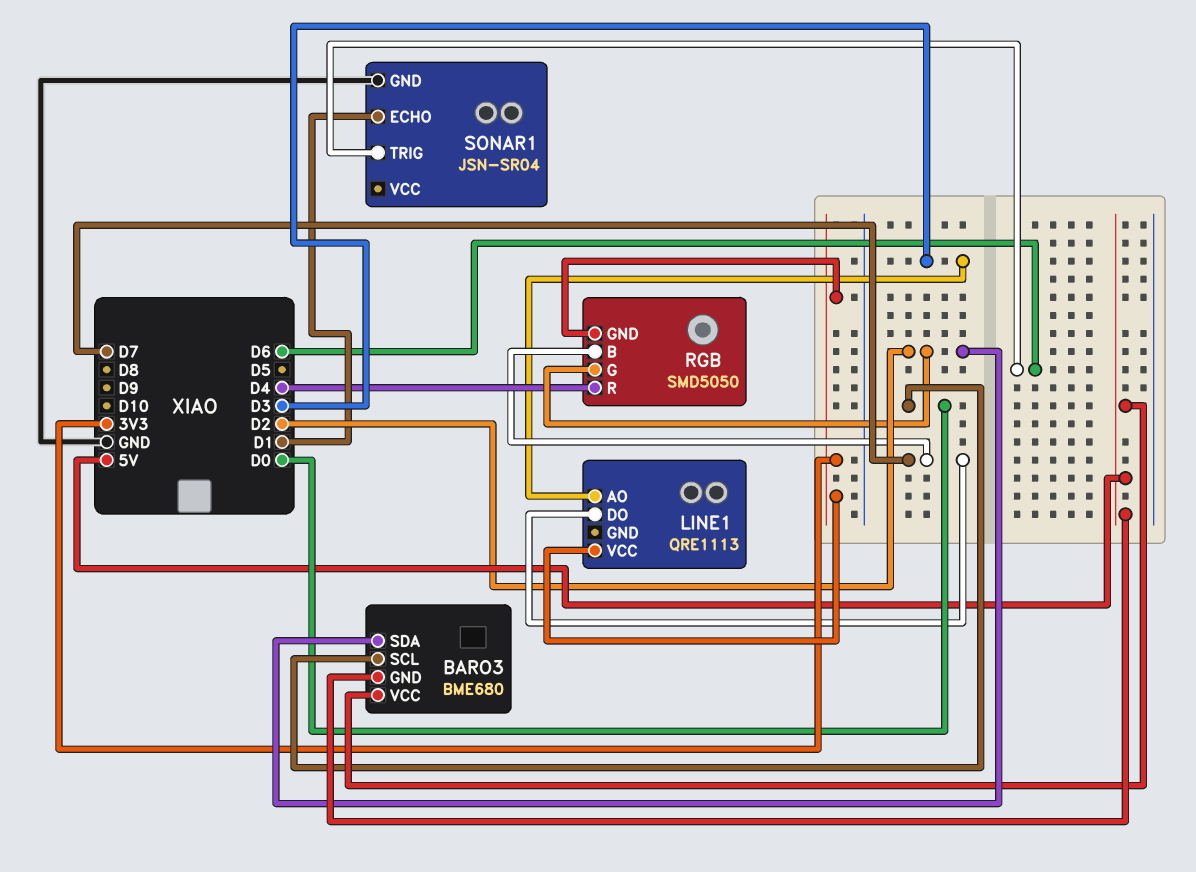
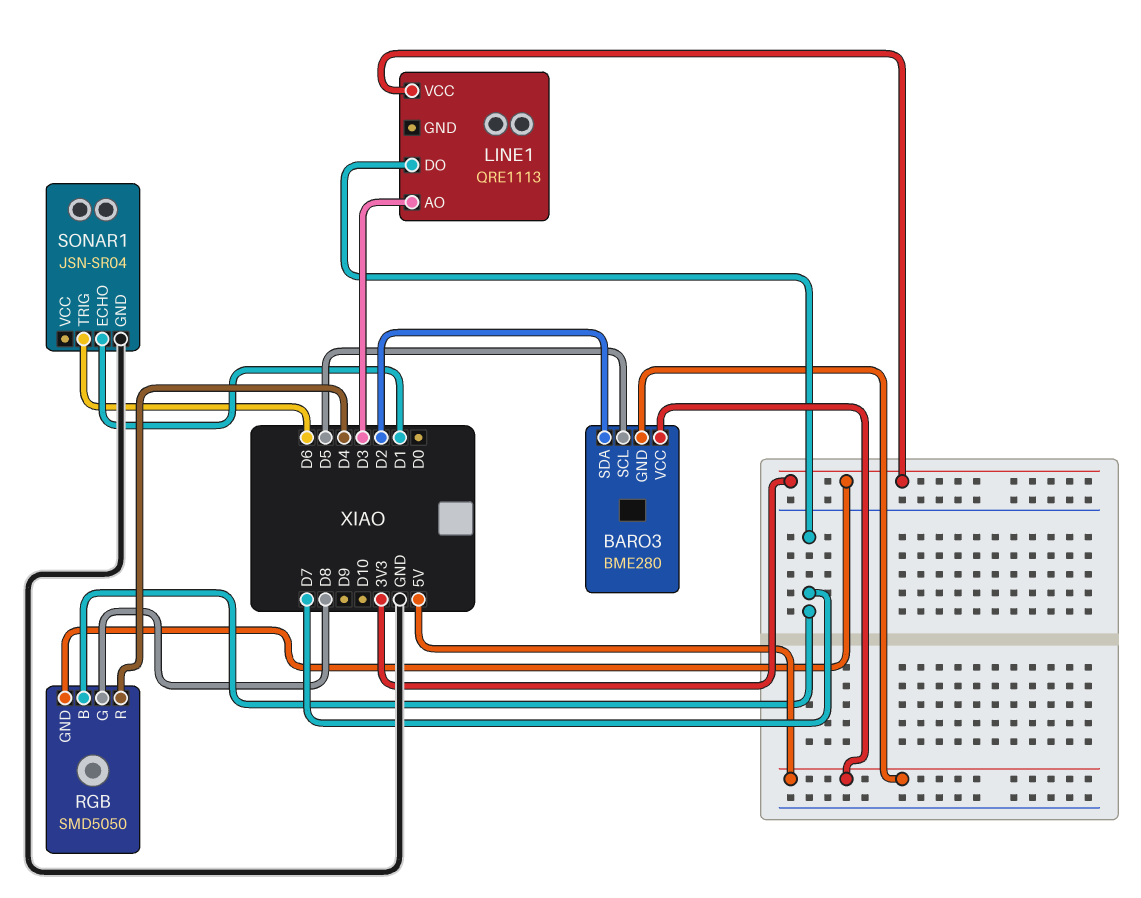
BARO3: BME680 -> BME280
BARO3 pin SCL: D0 -> D5
RGB pin G: D2 -> D8

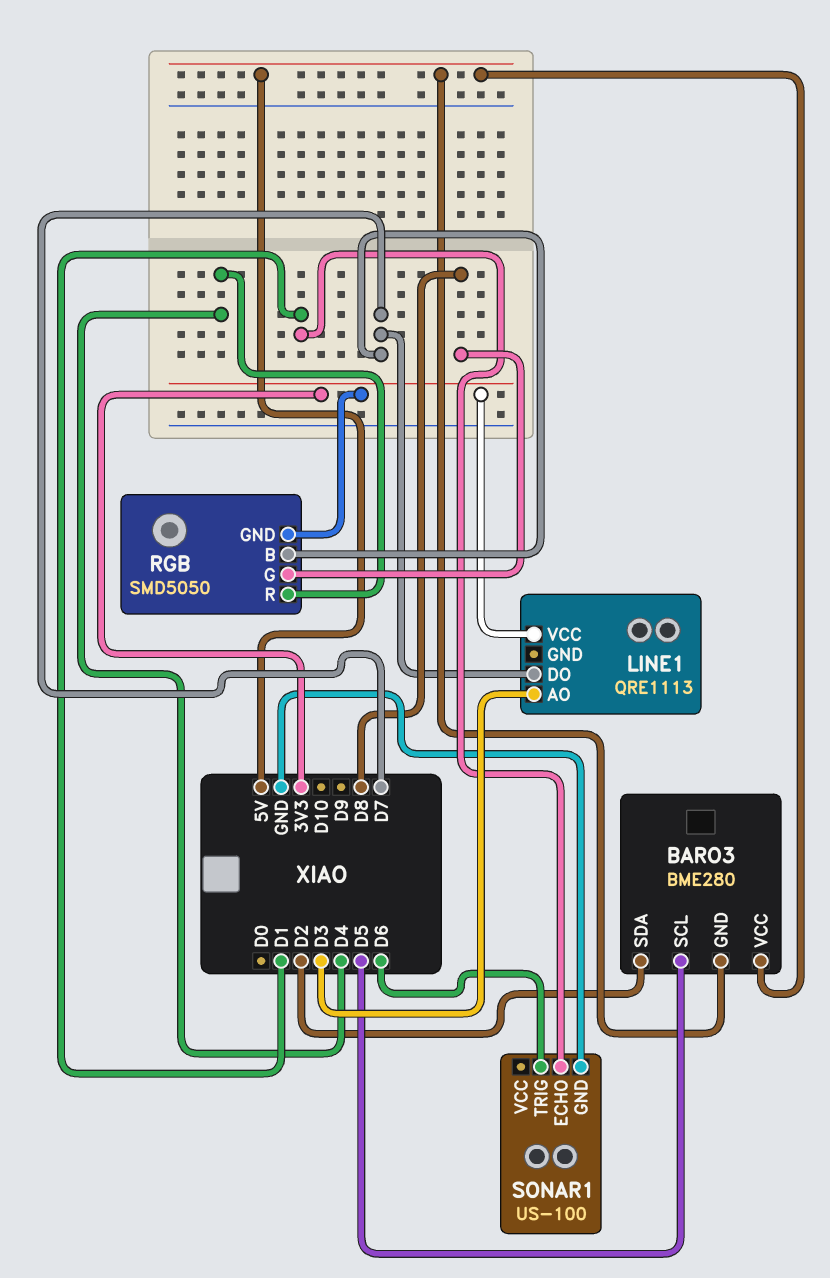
SONAR1: JSN-SR04 -> US-100

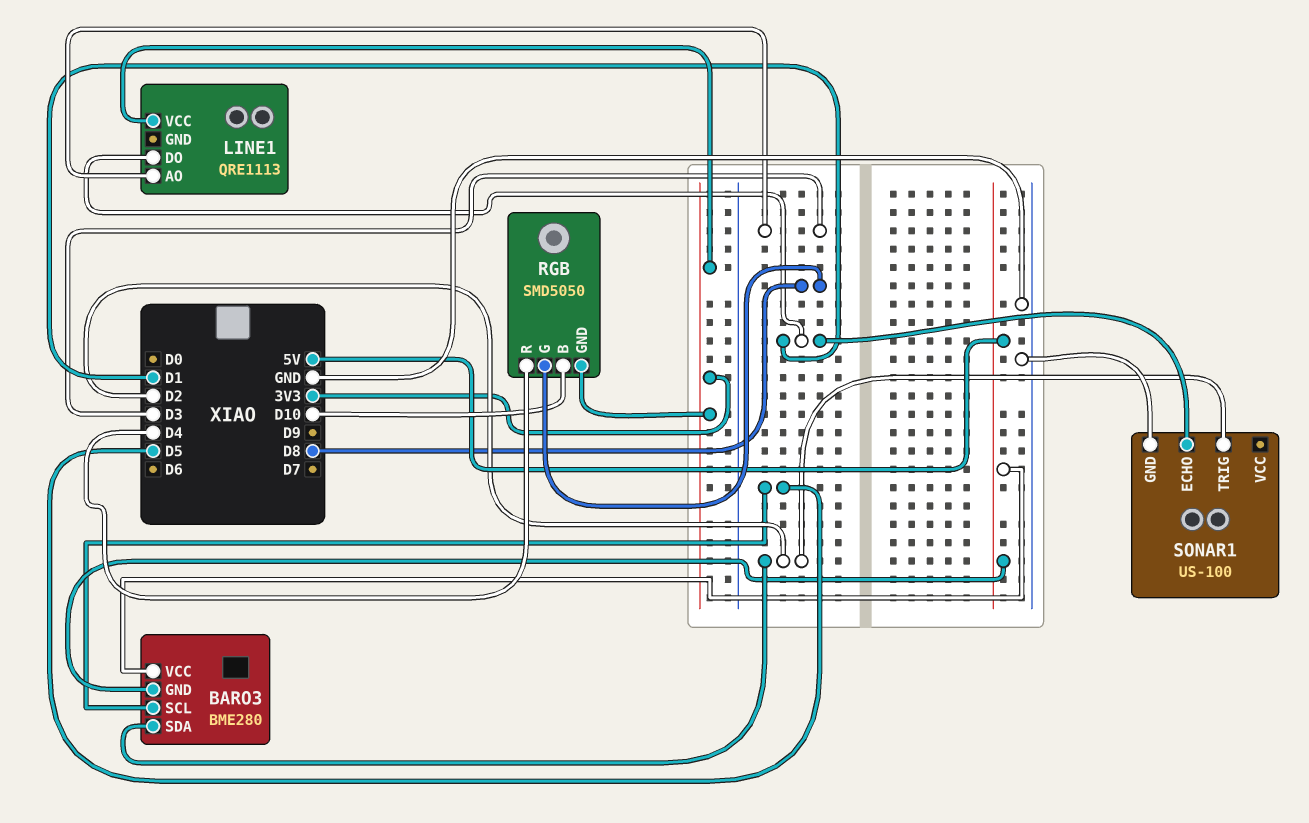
LINE1 pin DO: D7 -> D1
RGB pin B: D7 -> D10
SONAR1 pin TRIG: D6 -> D2

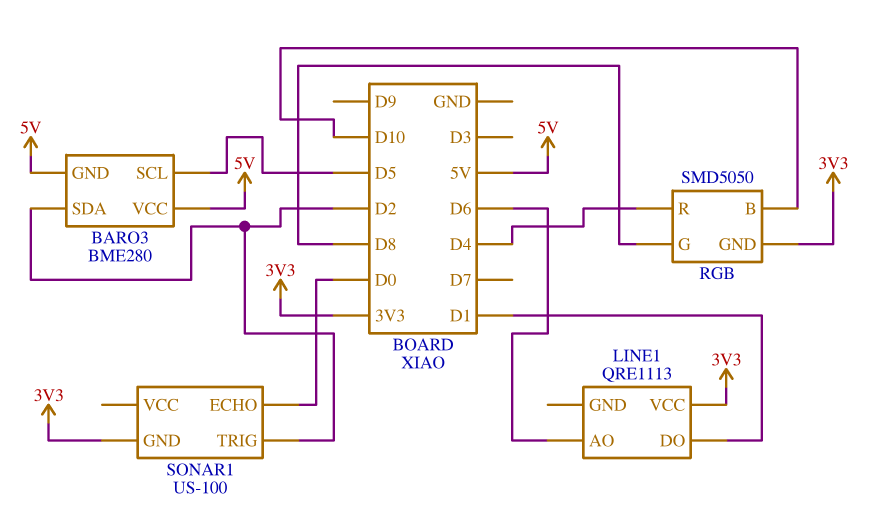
LINE1 pin AO: D3 -> D6
SONAR1 pin ECHO: D1 -> D0
SONAR1 pin GND: GND -> 3V3

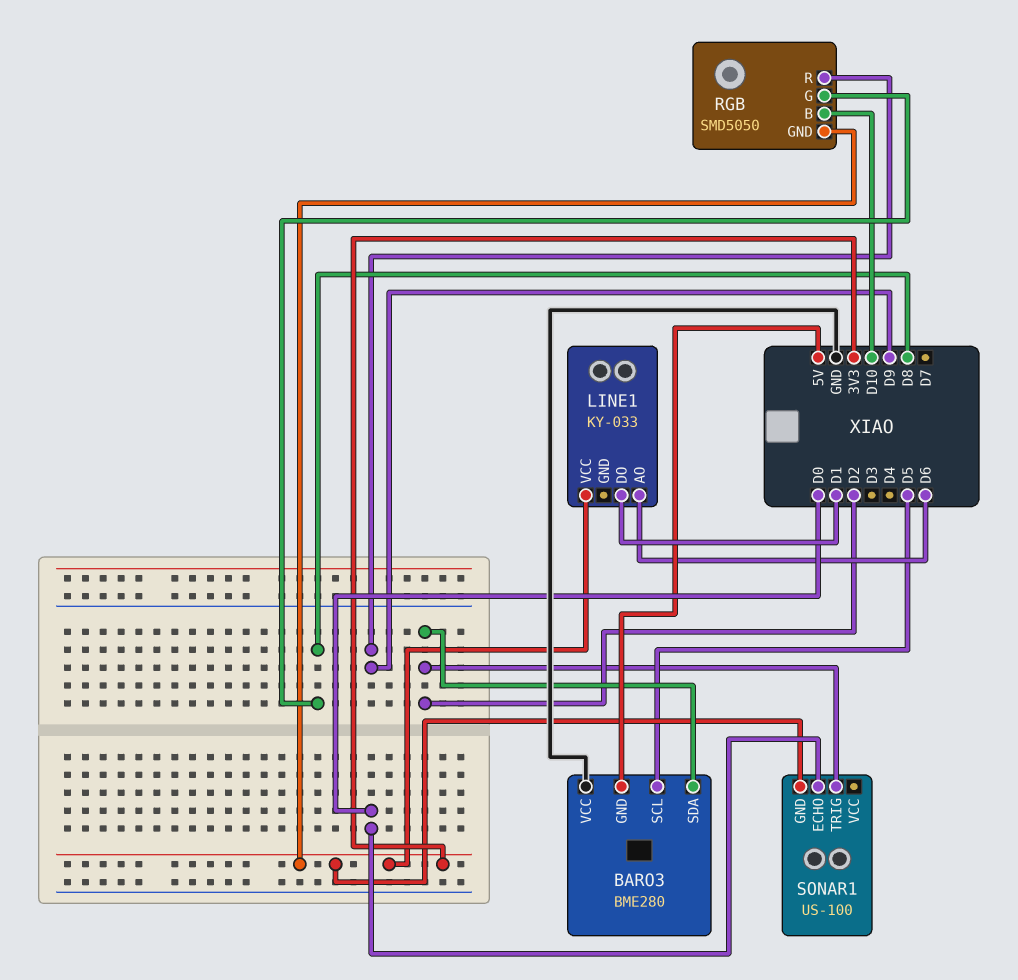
BARO3 pin VCC: 5V -> GND
LINE1: QRE1113 -> KY-033
RGB pin R: D4 -> D9

